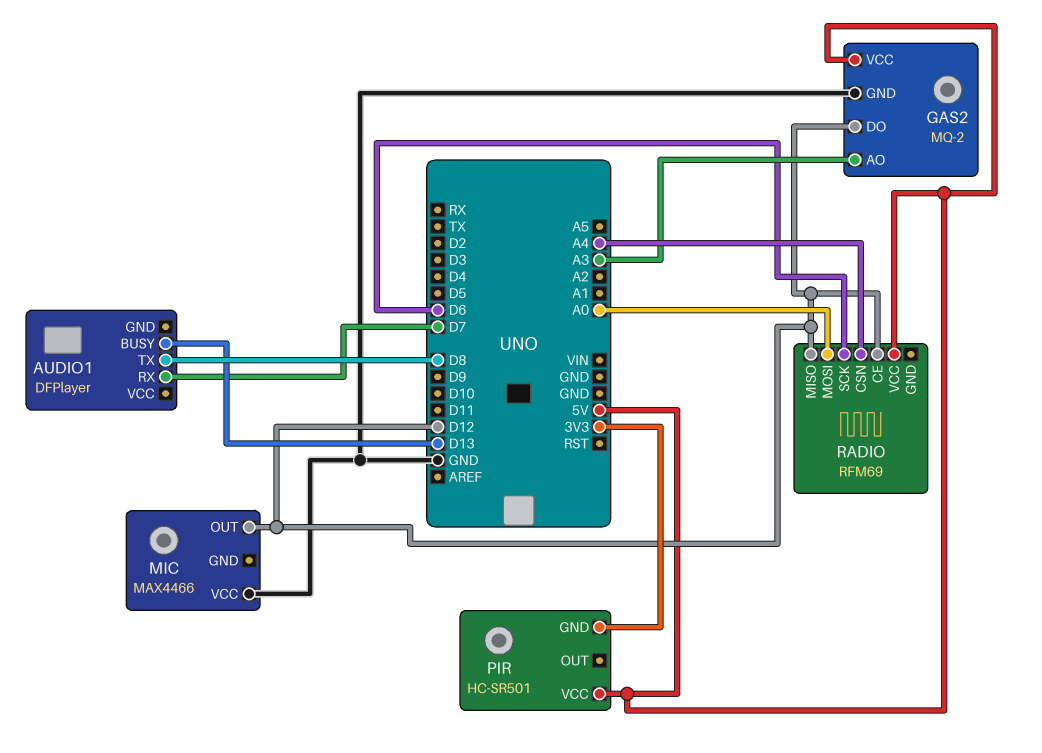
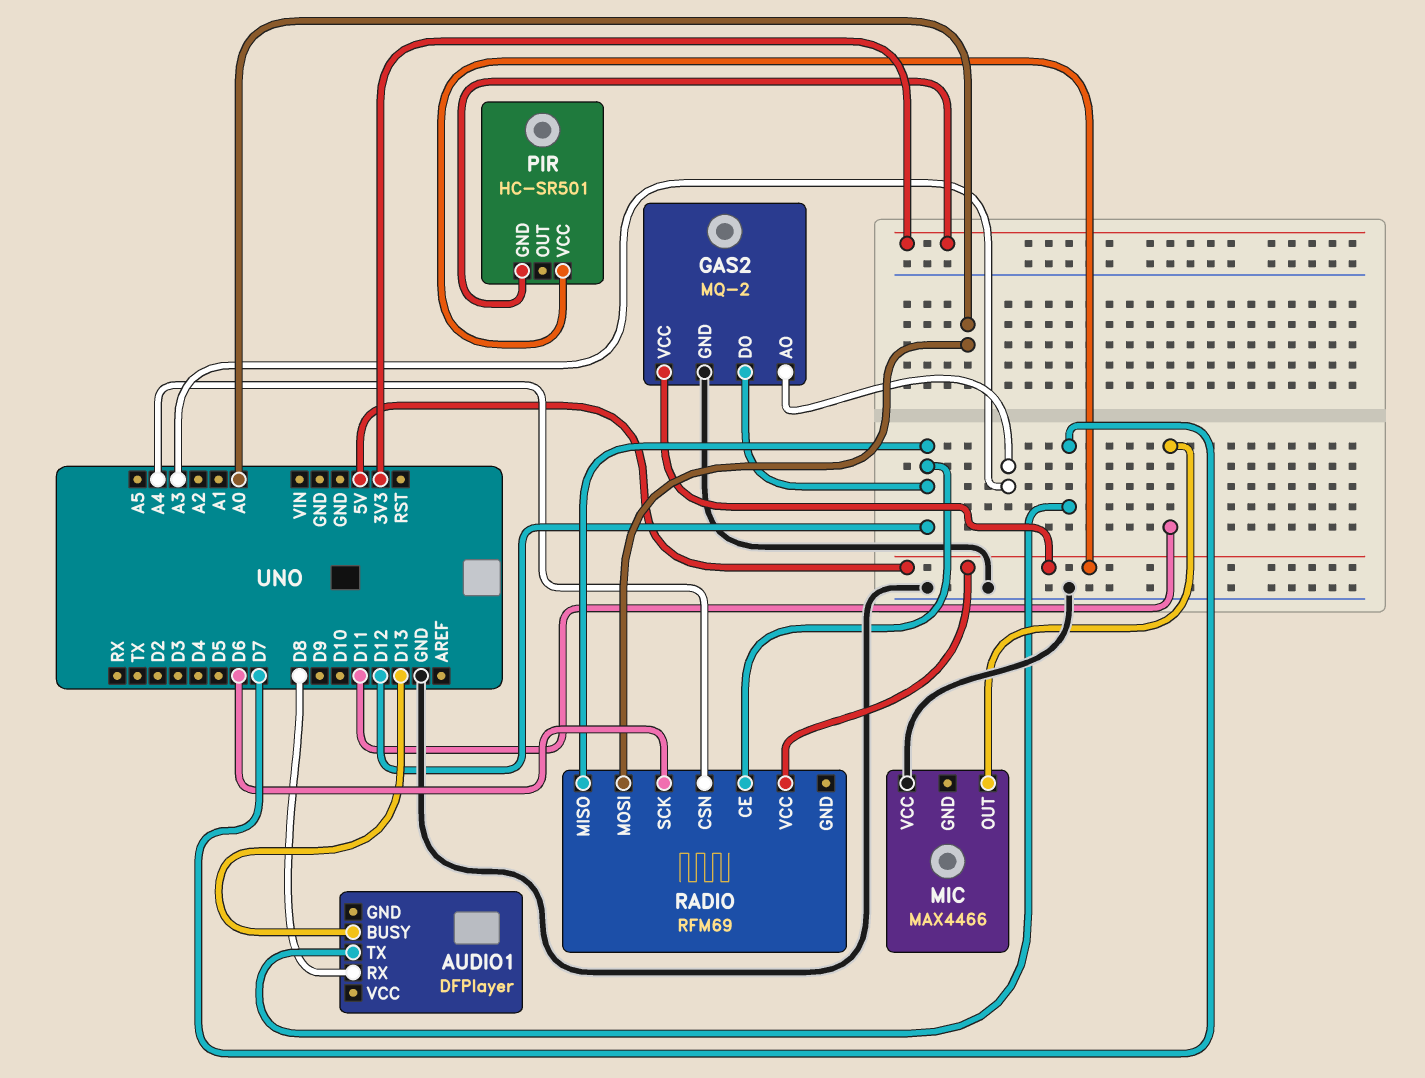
AUDIO1 pin RX: D7 -> D8
AUDIO1 pin TX: D8 -> D7
MIC pin OUT: D12 -> D11

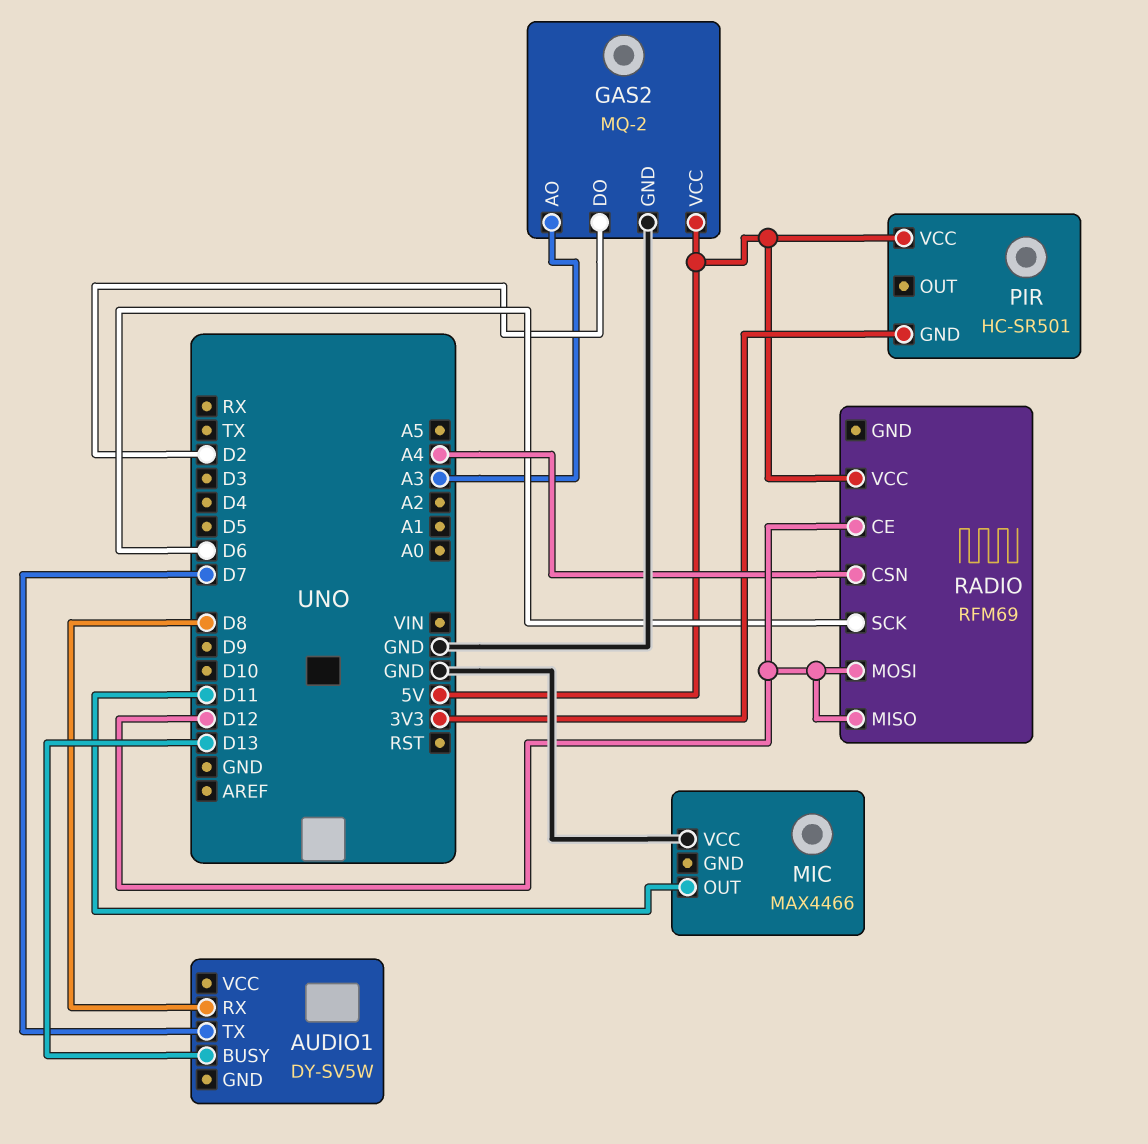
AUDIO1: DFPlayer -> DY-SV5W
GAS2 pin DO: D12 -> D2
RADIO pin MOSI: A0 -> D12

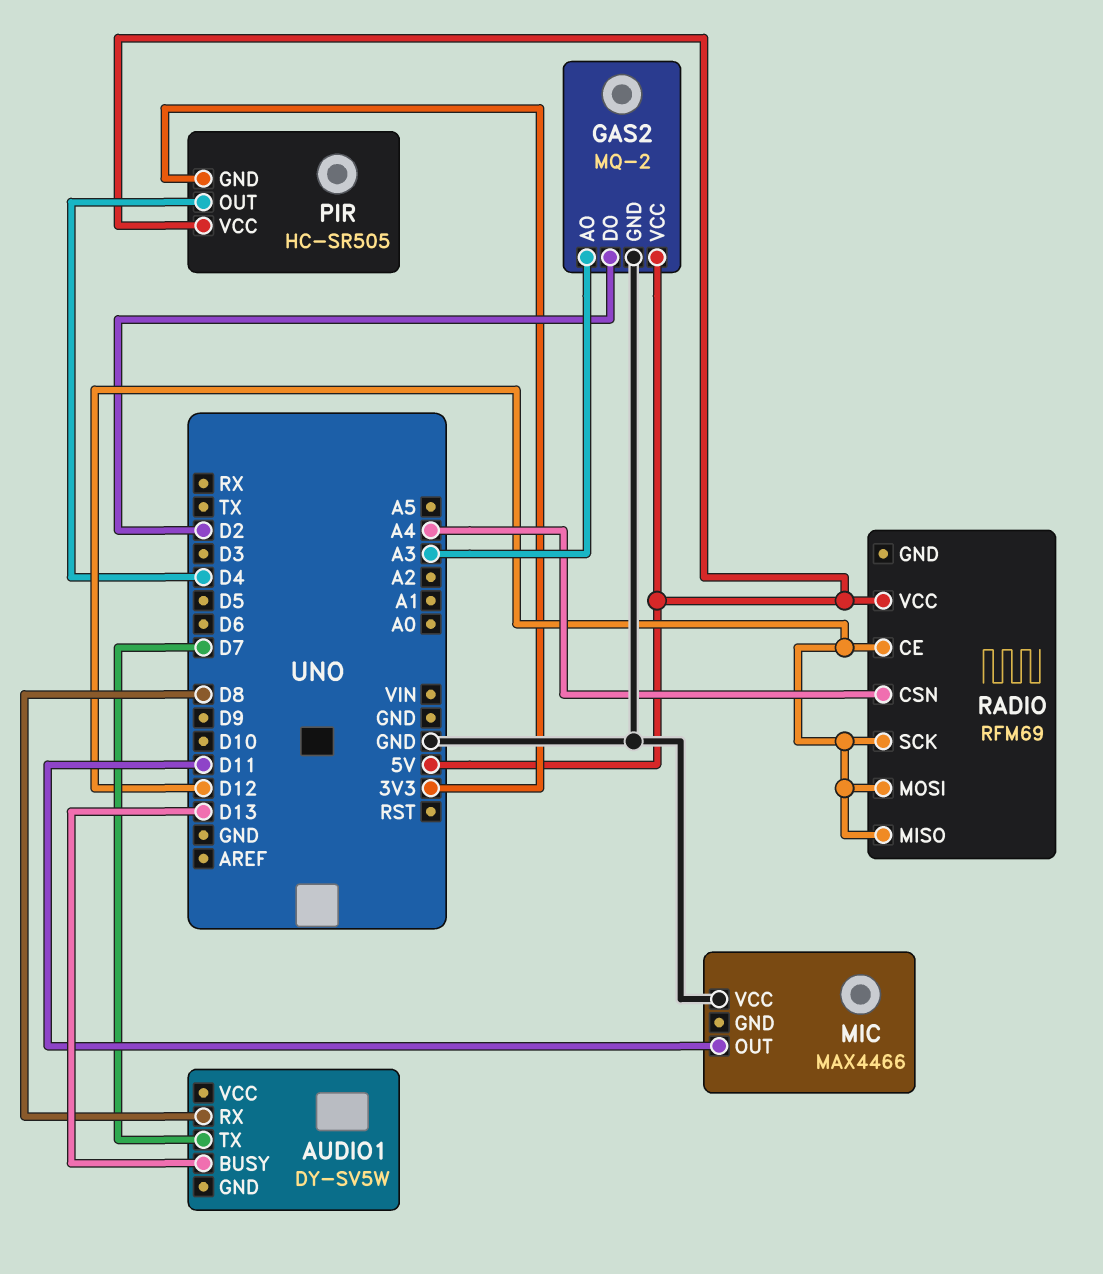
PIR: HC-SR501 -> HC-SR505
PIR pin OUT: none -> D4
RADIO pin SCK: D6 -> D12

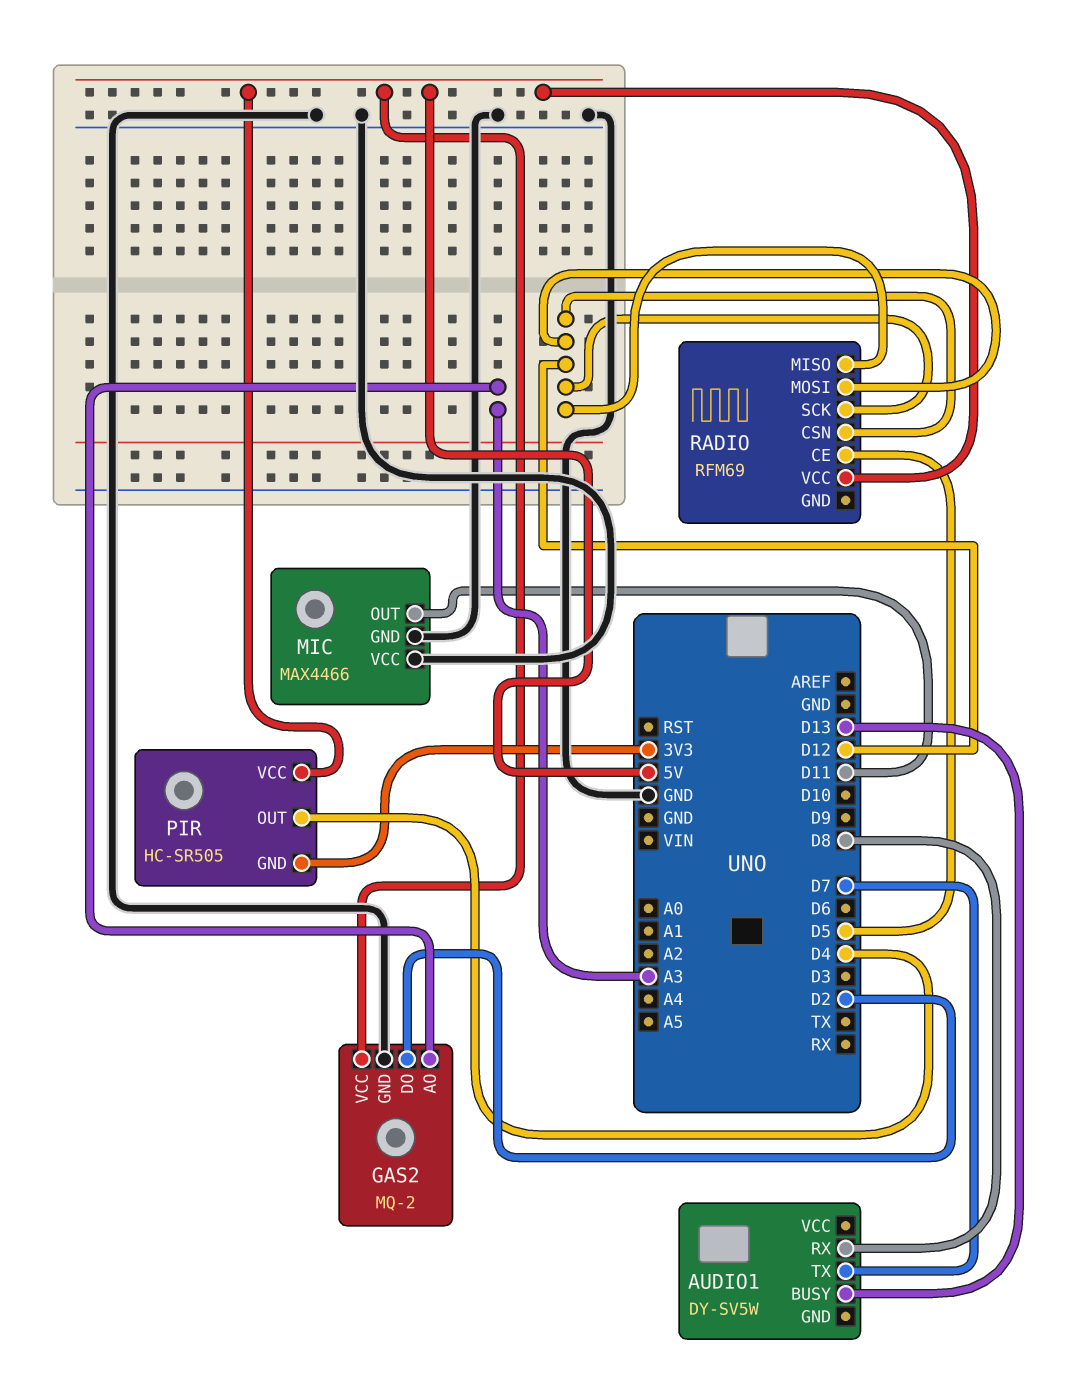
MIC pin GND: none -> GND
RADIO pin CE: D12 -> D5
RADIO pin CSN: A4 -> D12

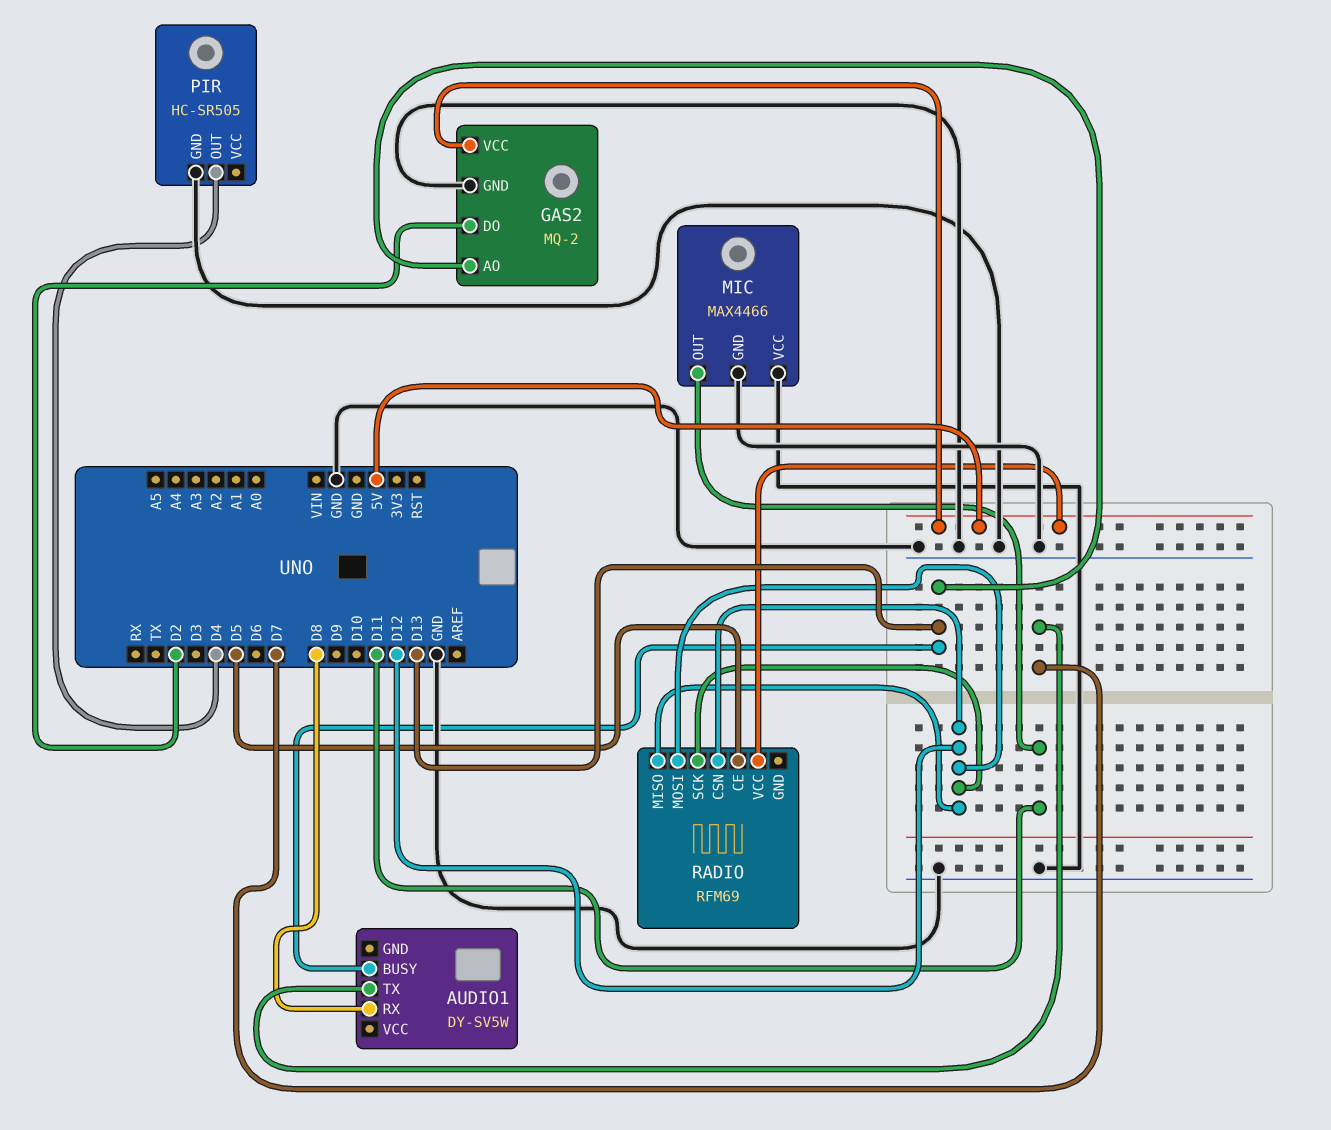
GAS2 pin AO: A3 -> D13
PIR pin GND: 3V3 -> GND
PIR pin VCC: 5V -> none

